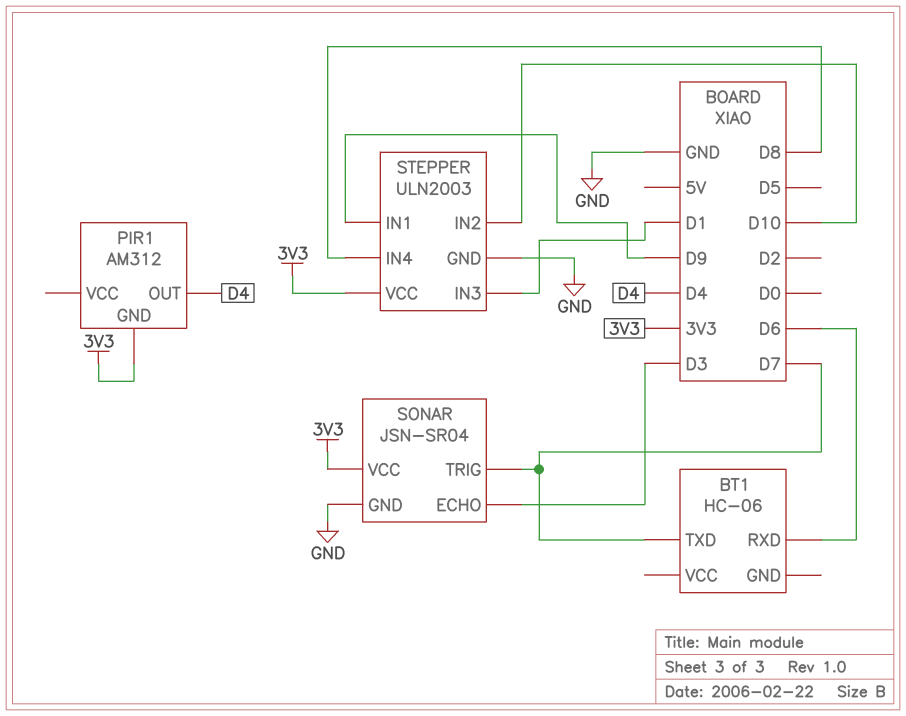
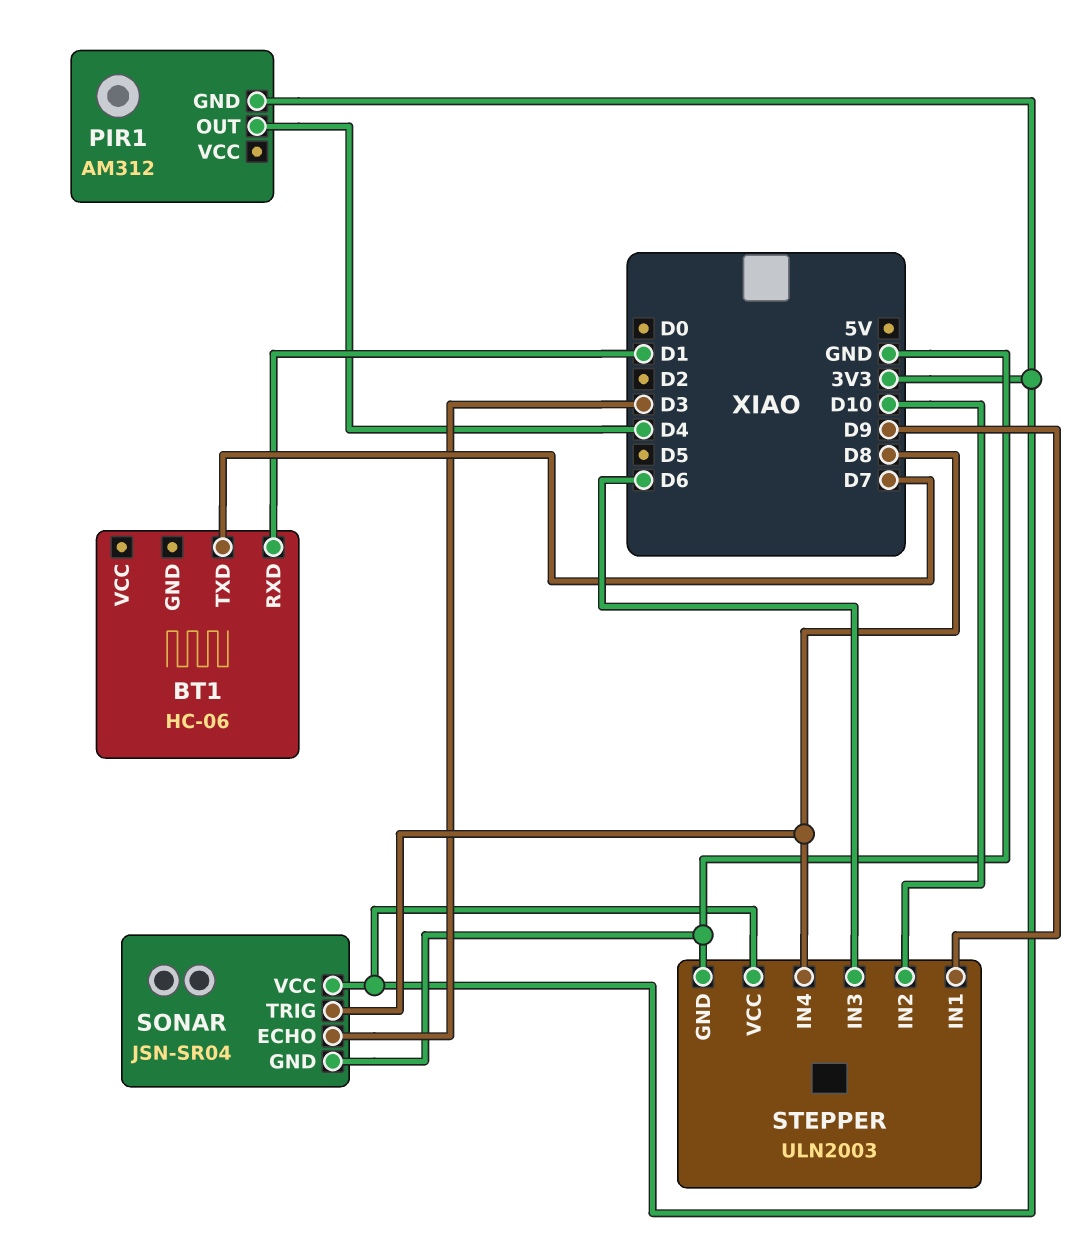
BT1 pin RXD: D6 -> D1
SONAR pin TRIG: D7 -> D8
STEPPER pin IN3: D1 -> D6

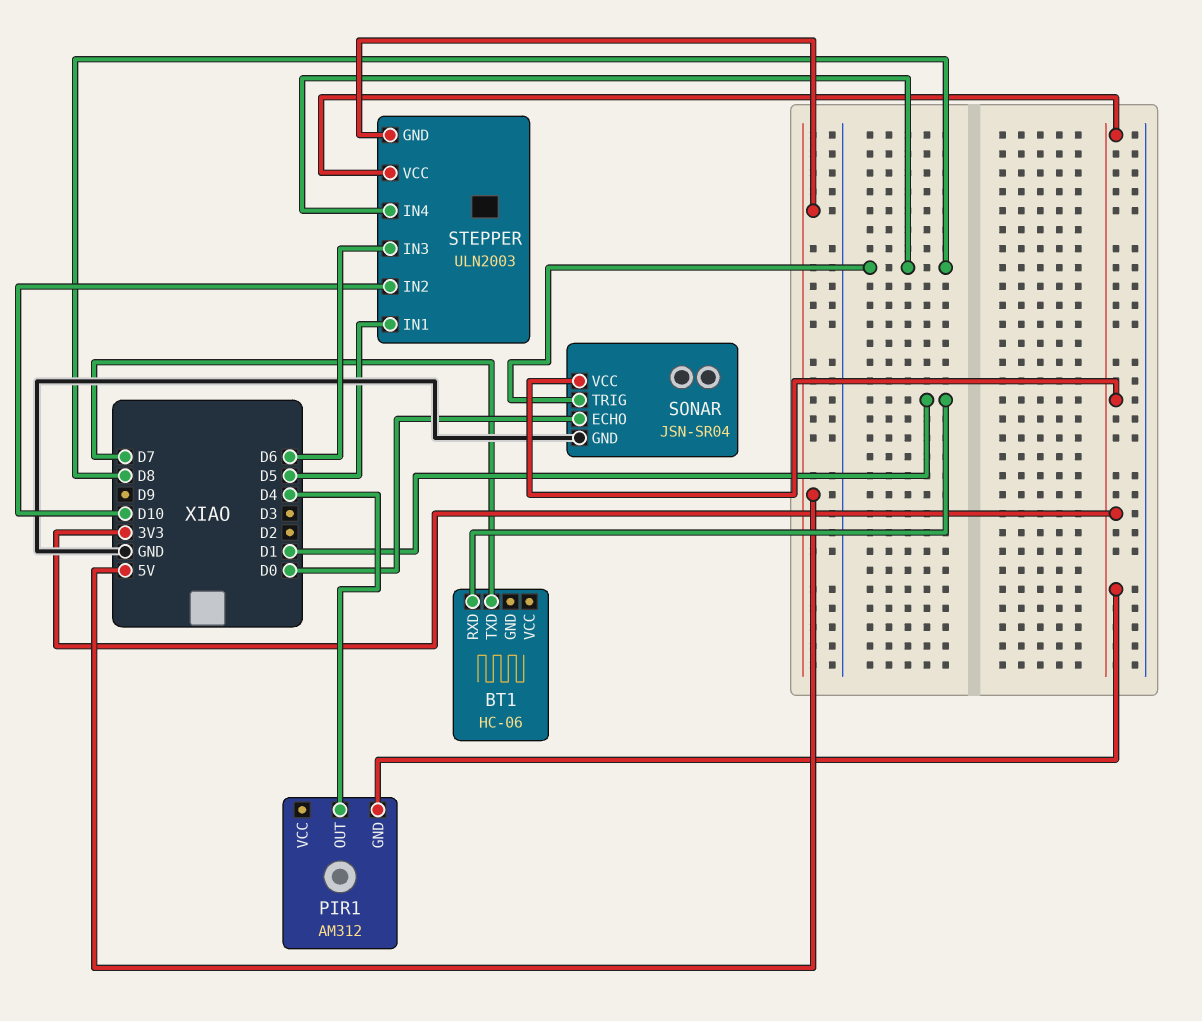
SONAR pin ECHO: D3 -> D0
STEPPER pin GND: GND -> 5V
STEPPER pin IN1: D9 -> D5

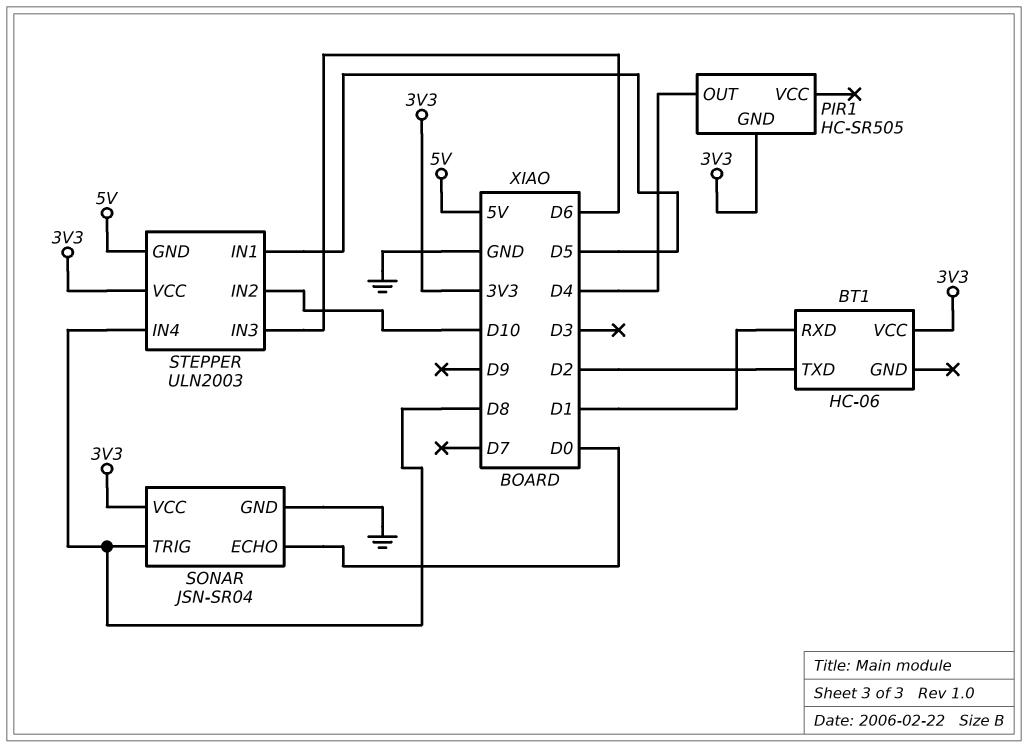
BT1 pin TXD: D7 -> D2
BT1 pin VCC: none -> 3V3
PIR1: AM312 -> HC-SR505

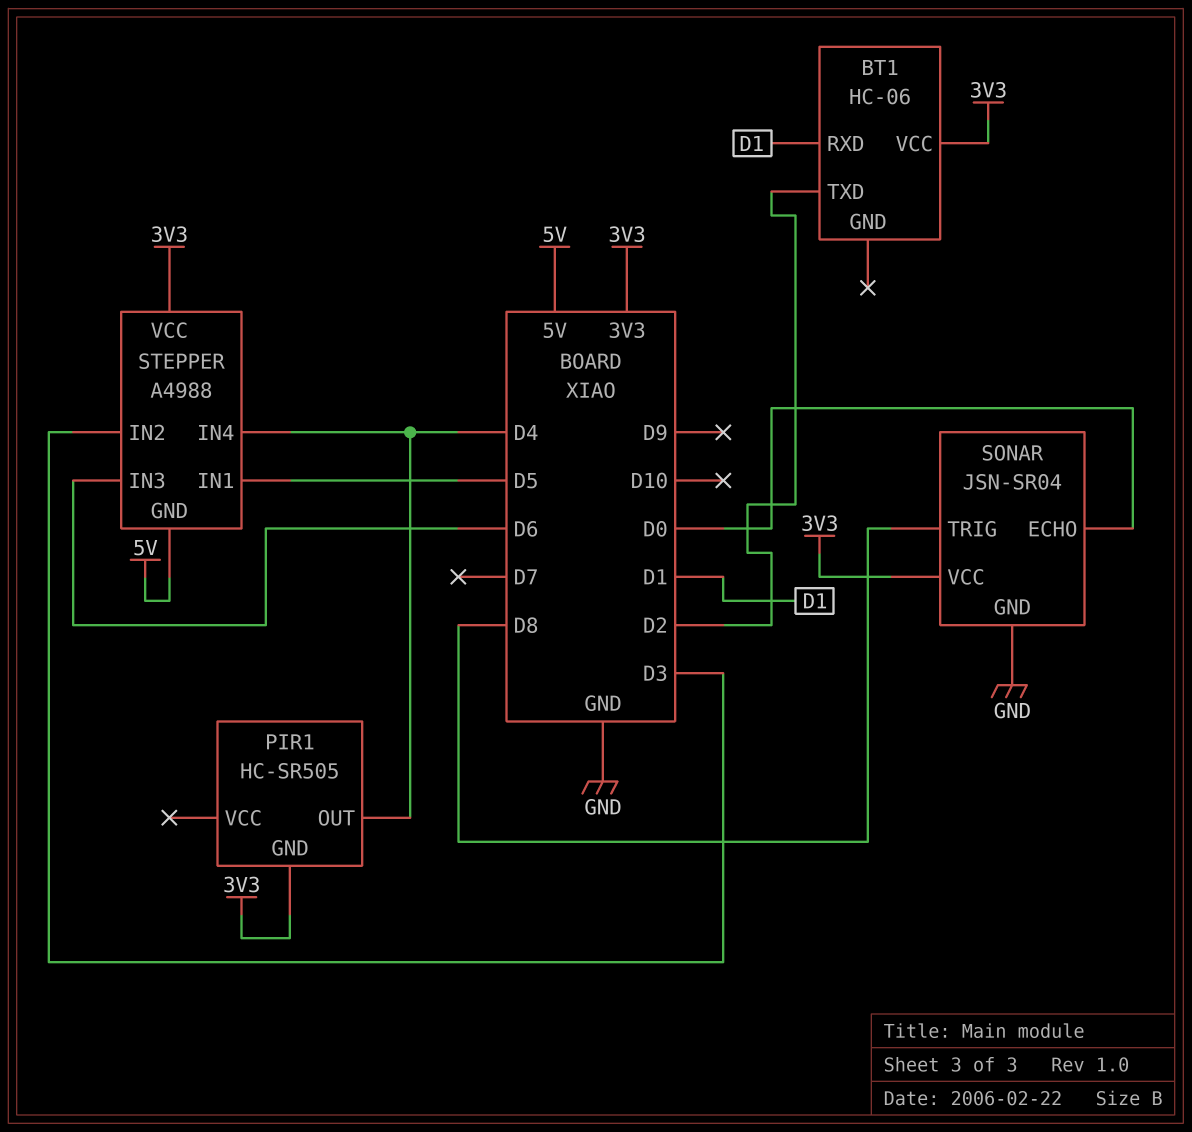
STEPPER: ULN2003 -> A4988
STEPPER pin IN2: D10 -> D3
STEPPER pin IN4: D8 -> D4

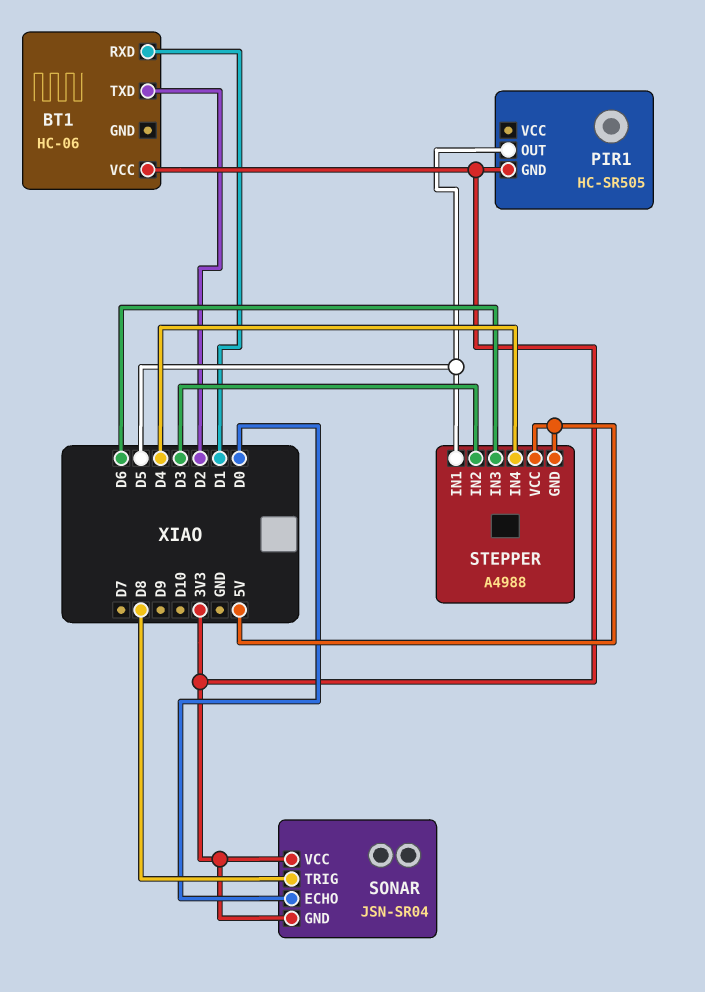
PIR1 pin OUT: D4 -> D5
SONAR pin GND: GND -> 3V3
STEPPER pin VCC: 3V3 -> 5V

